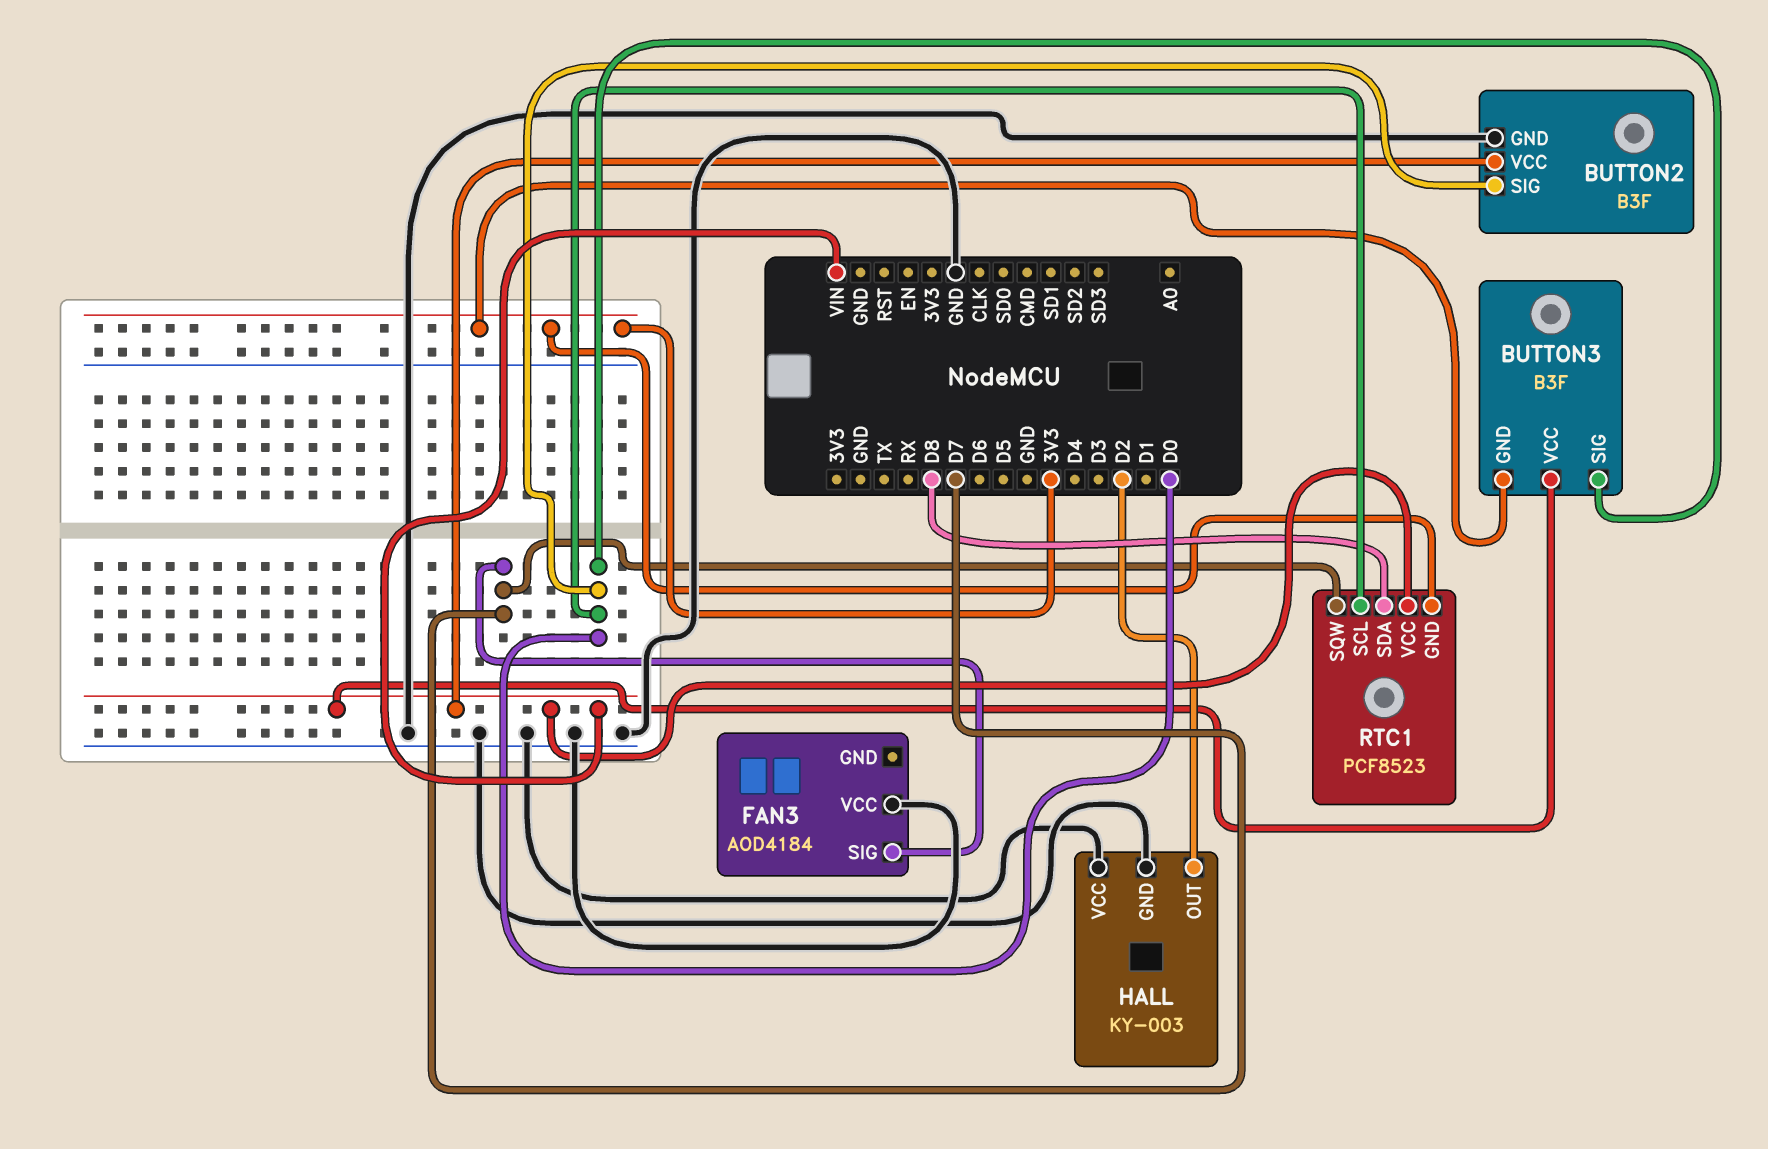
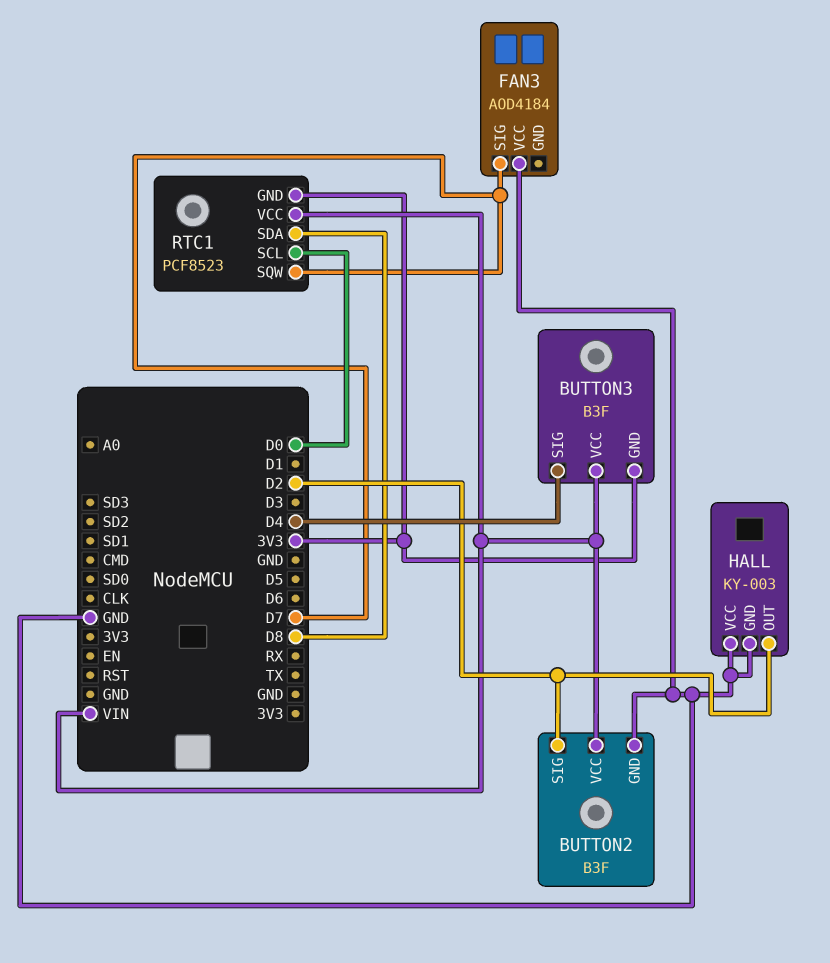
BUTTON2 pin SIG: D0 -> D2
BUTTON3 pin SIG: D0 -> D4

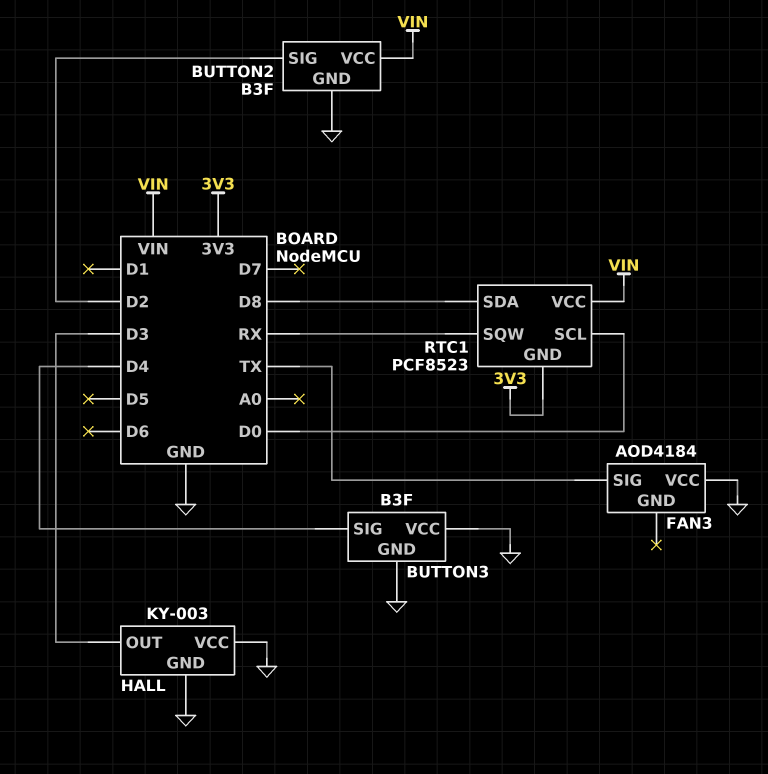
BUTTON3 pin GND: 3V3 -> GND
BUTTON3 pin VCC: VIN -> GND
FAN3 pin SIG: D7 -> TX
HALL pin OUT: D2 -> D3
RTC1 pin SQW: D7 -> RX

